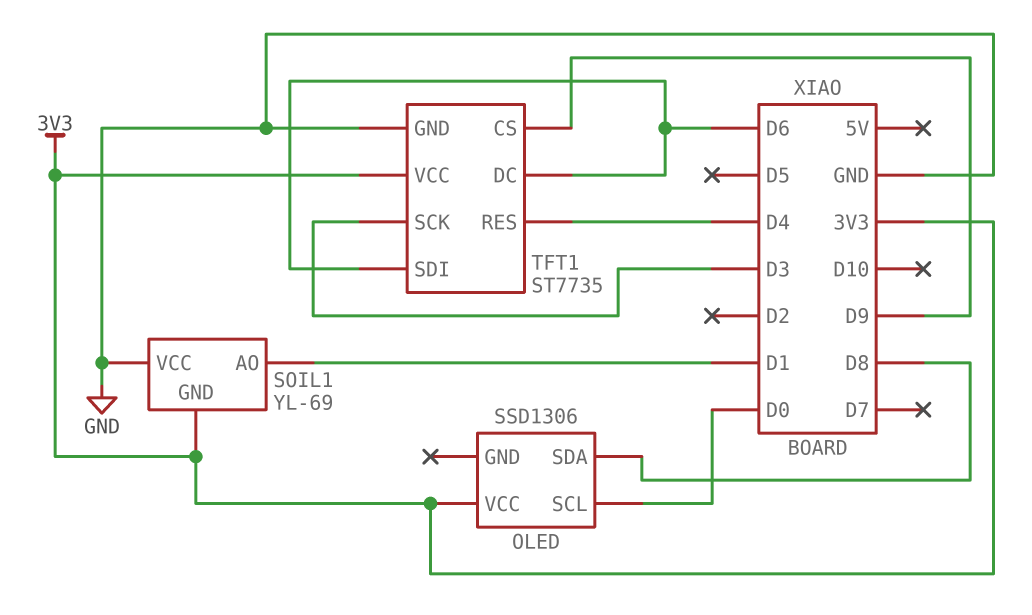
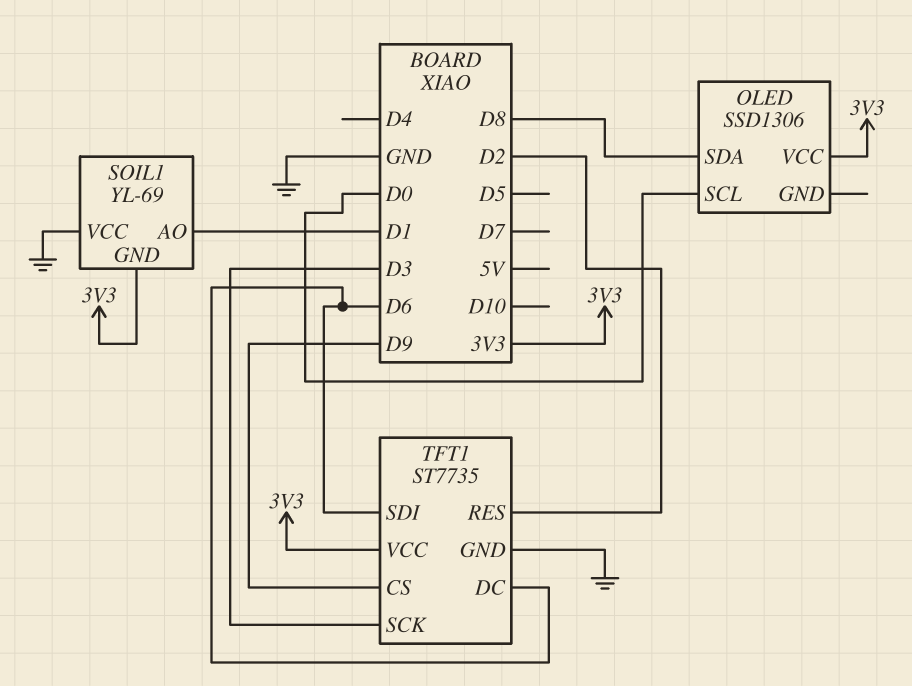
TFT1 pin RES: D4 -> D2

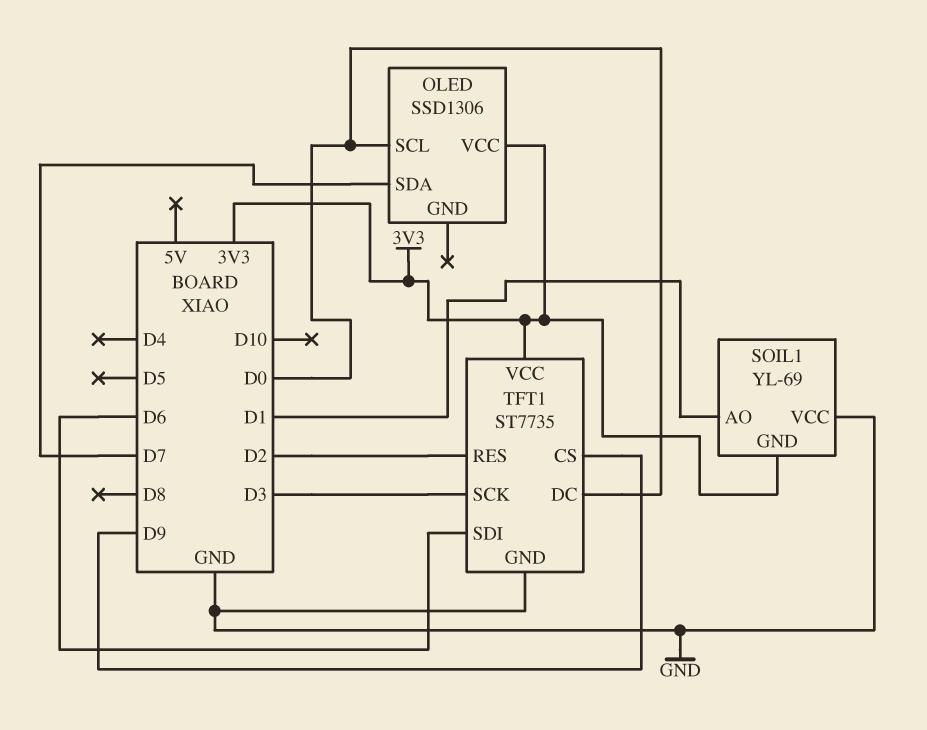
OLED pin SDA: D8 -> D7
TFT1 pin DC: D6 -> D0

